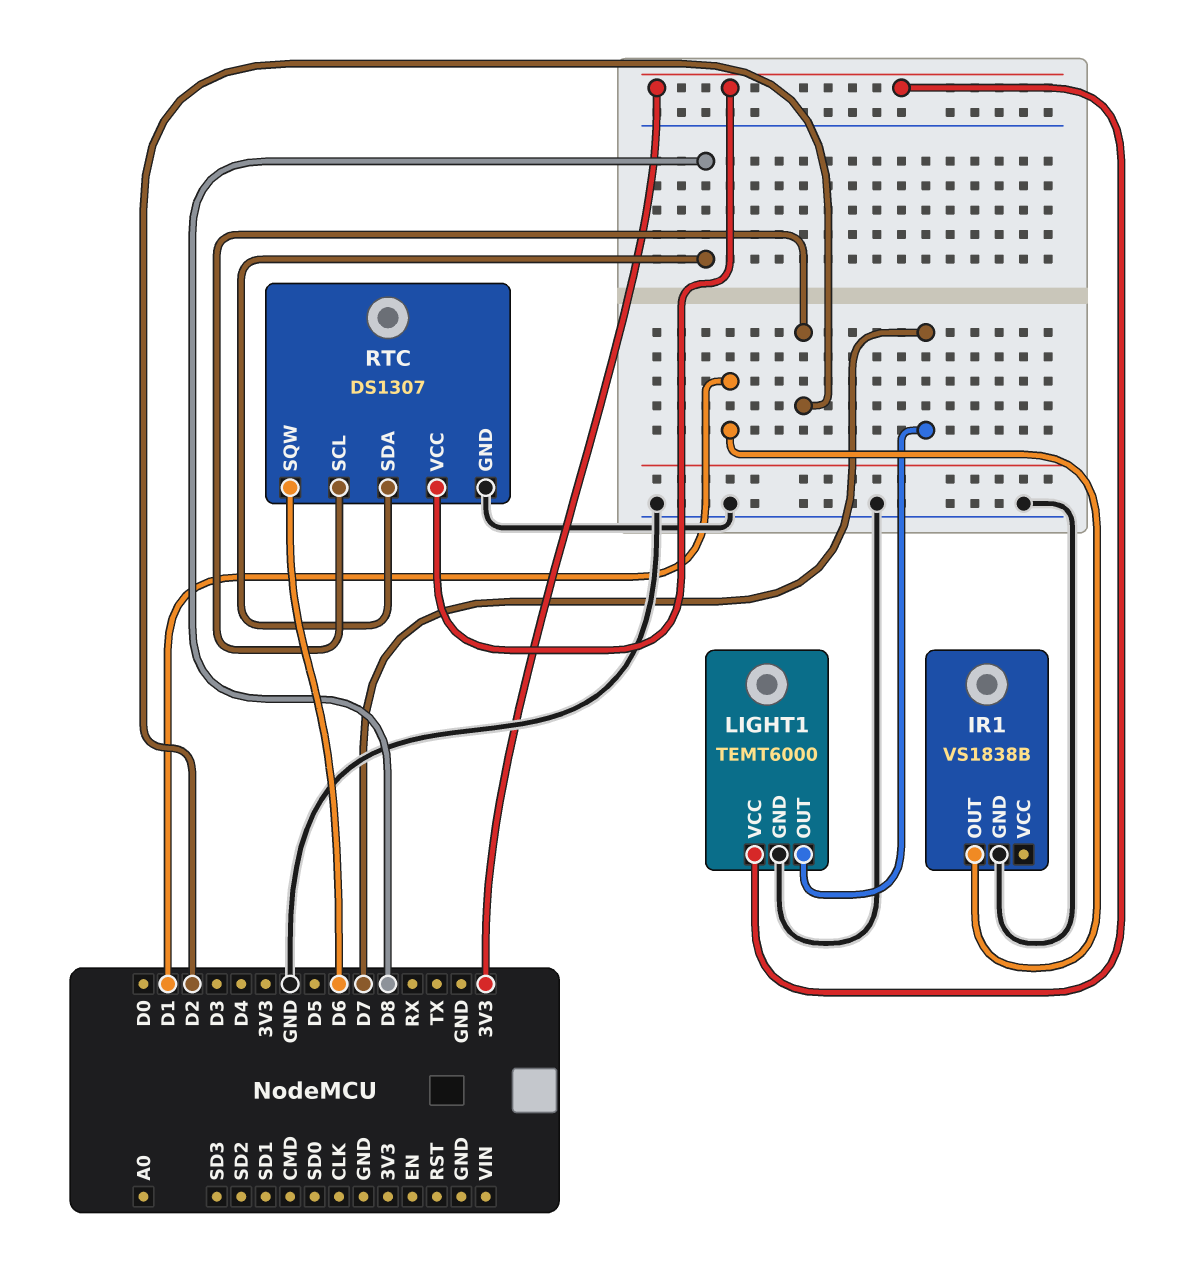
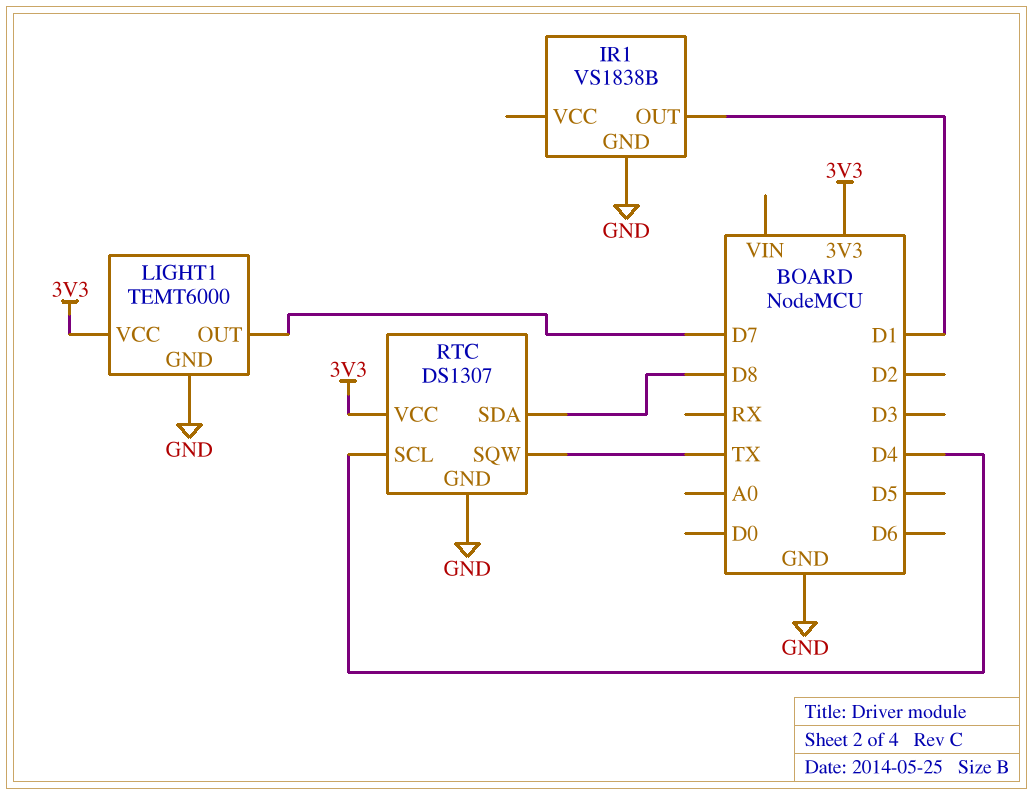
RTC pin SCL: D2 -> D4
RTC pin SQW: D6 -> TX

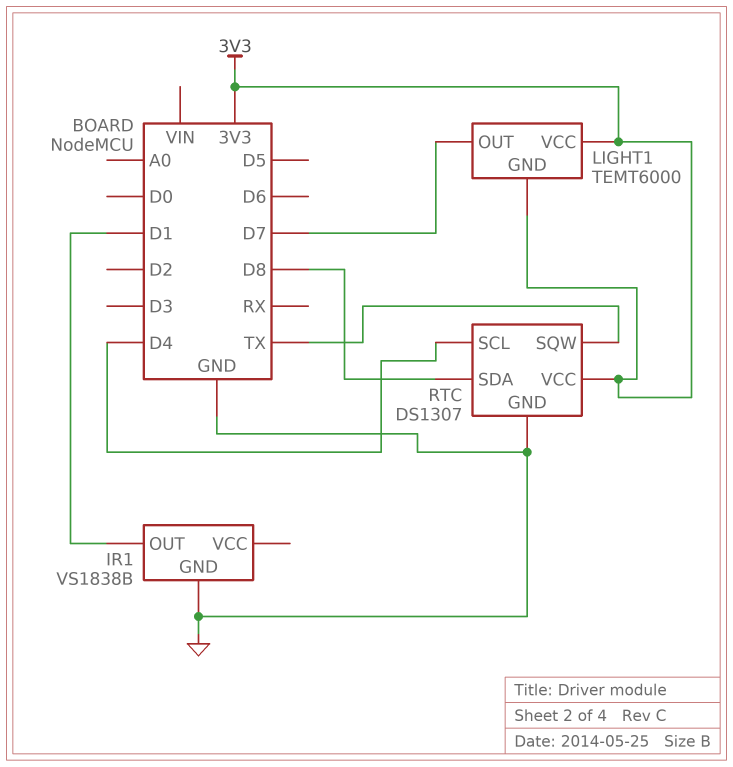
LIGHT1 pin GND: GND -> 3V3

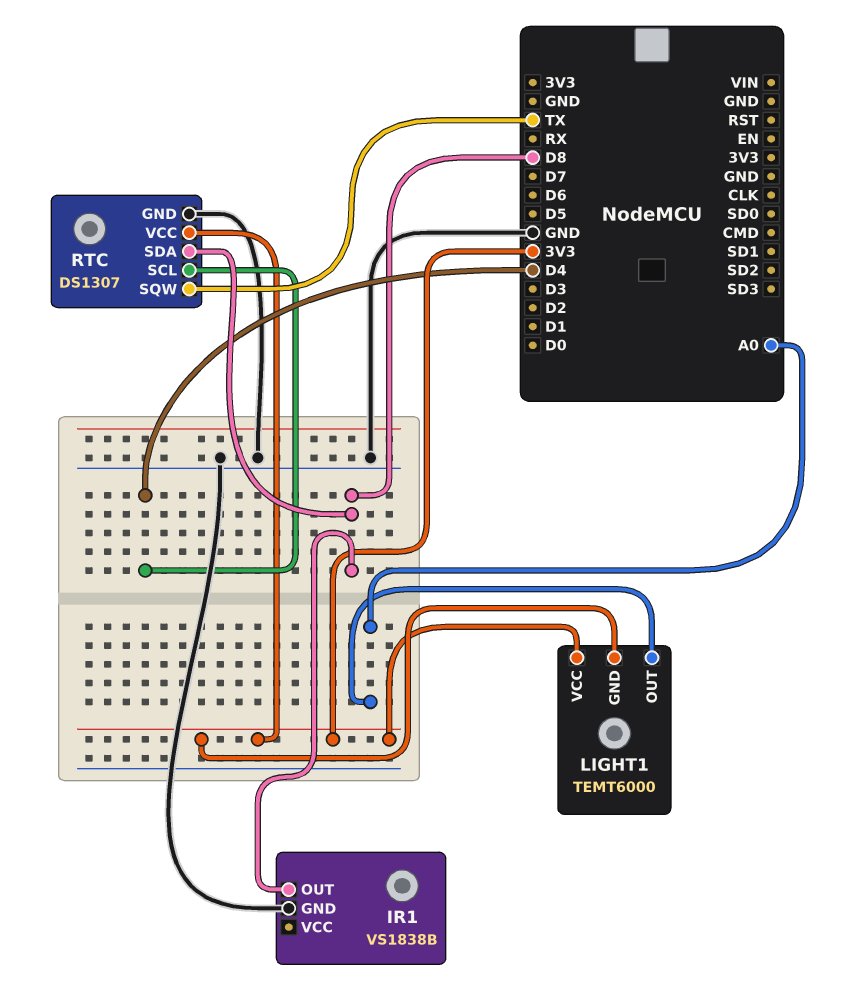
IR1 pin OUT: D1 -> D8
LIGHT1 pin OUT: D7 -> A0

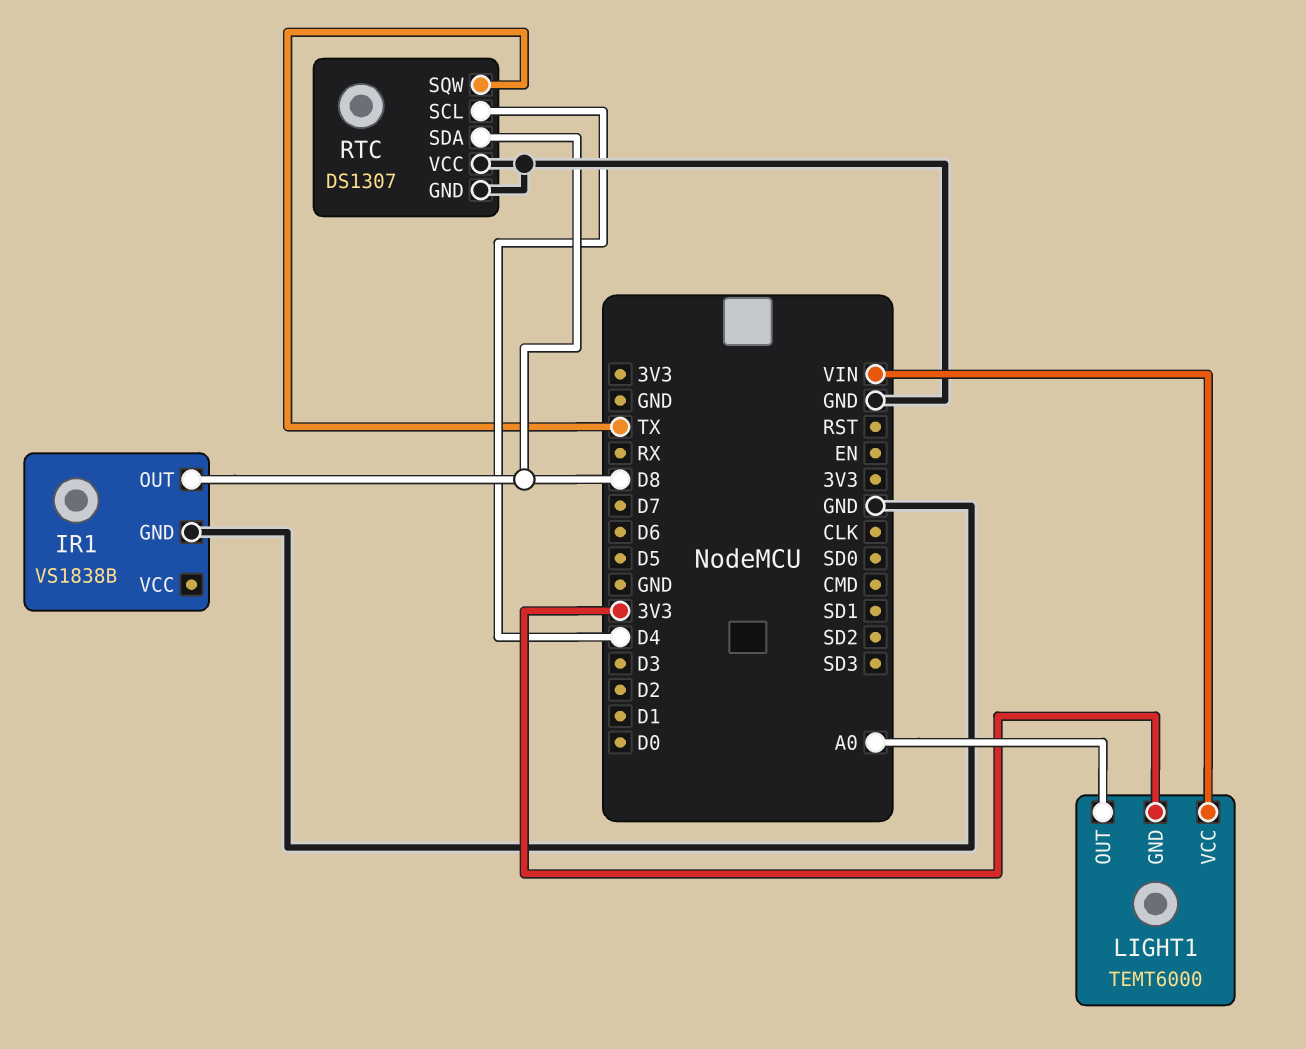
LIGHT1 pin VCC: 3V3 -> VIN
RTC pin VCC: 3V3 -> GND

